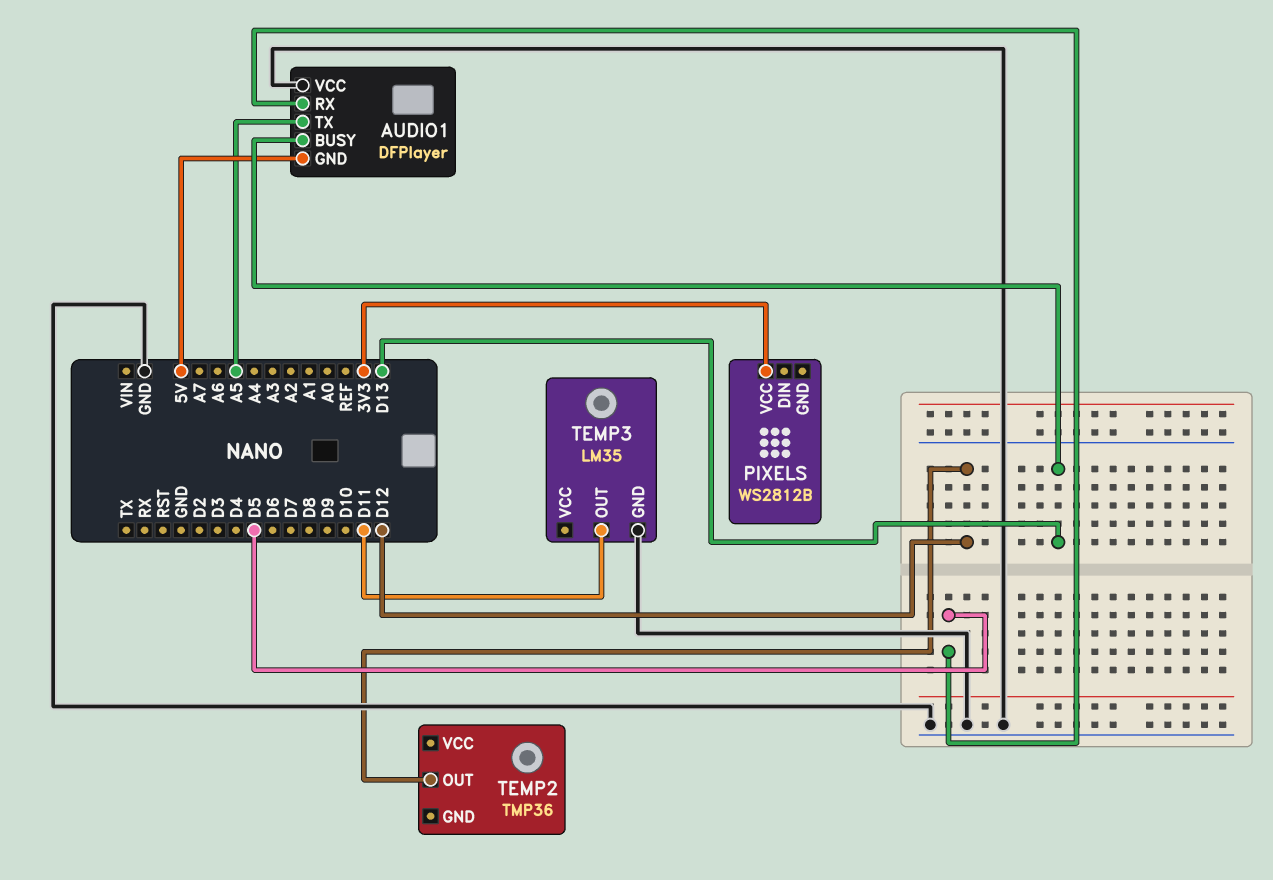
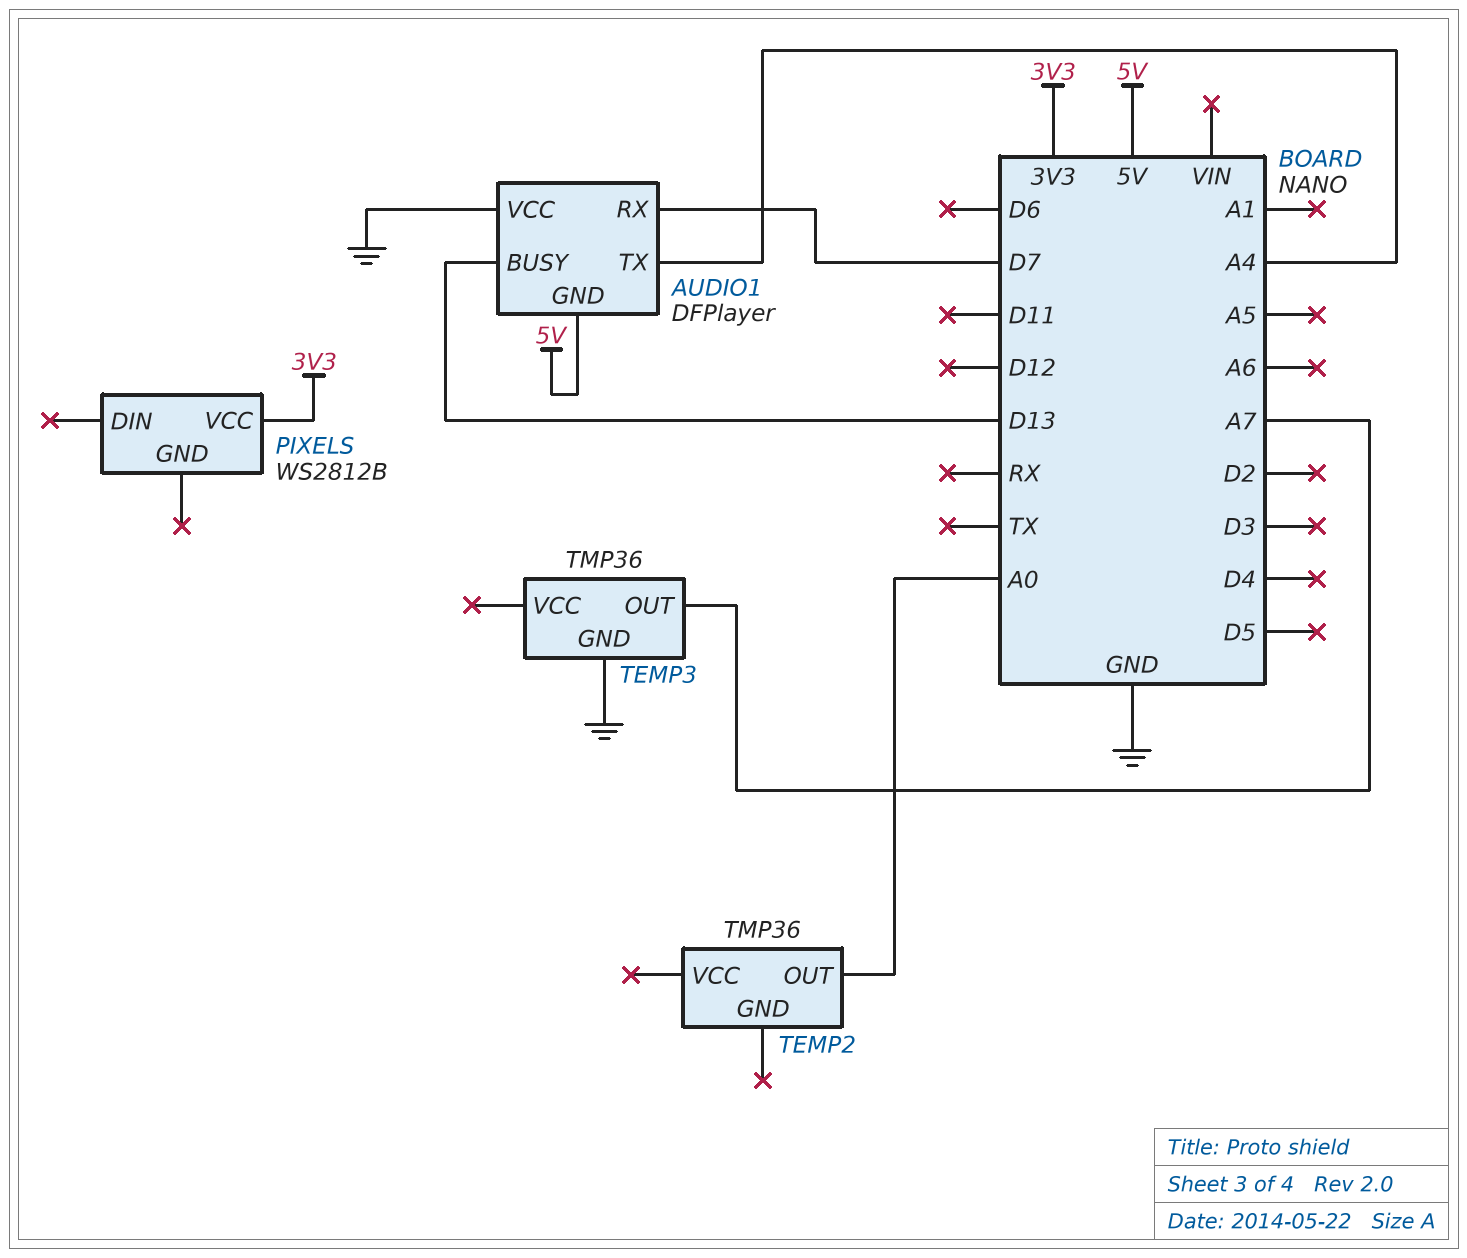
AUDIO1 pin RX: D5 -> D7
AUDIO1 pin TX: A5 -> A4
TEMP2 pin OUT: D12 -> A0
TEMP3: LM35 -> TMP36
TEMP3 pin OUT: D11 -> A7

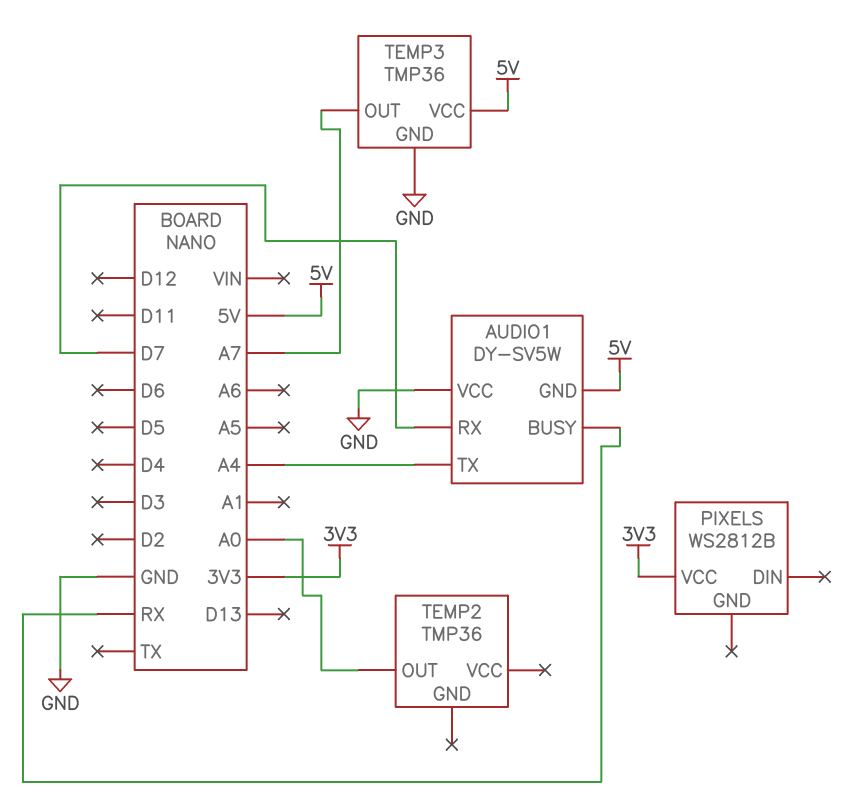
AUDIO1: DFPlayer -> DY-SV5W
AUDIO1 pin BUSY: D13 -> RX
TEMP3 pin VCC: none -> 5V

